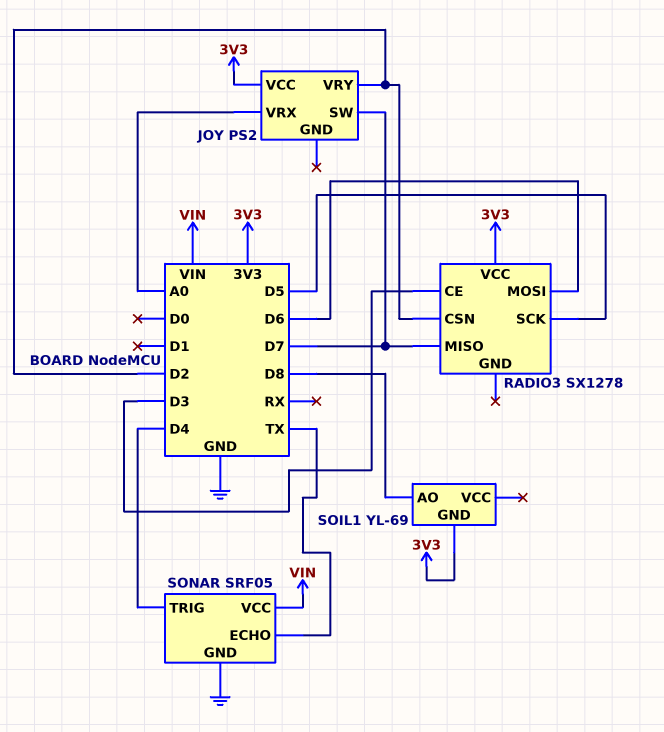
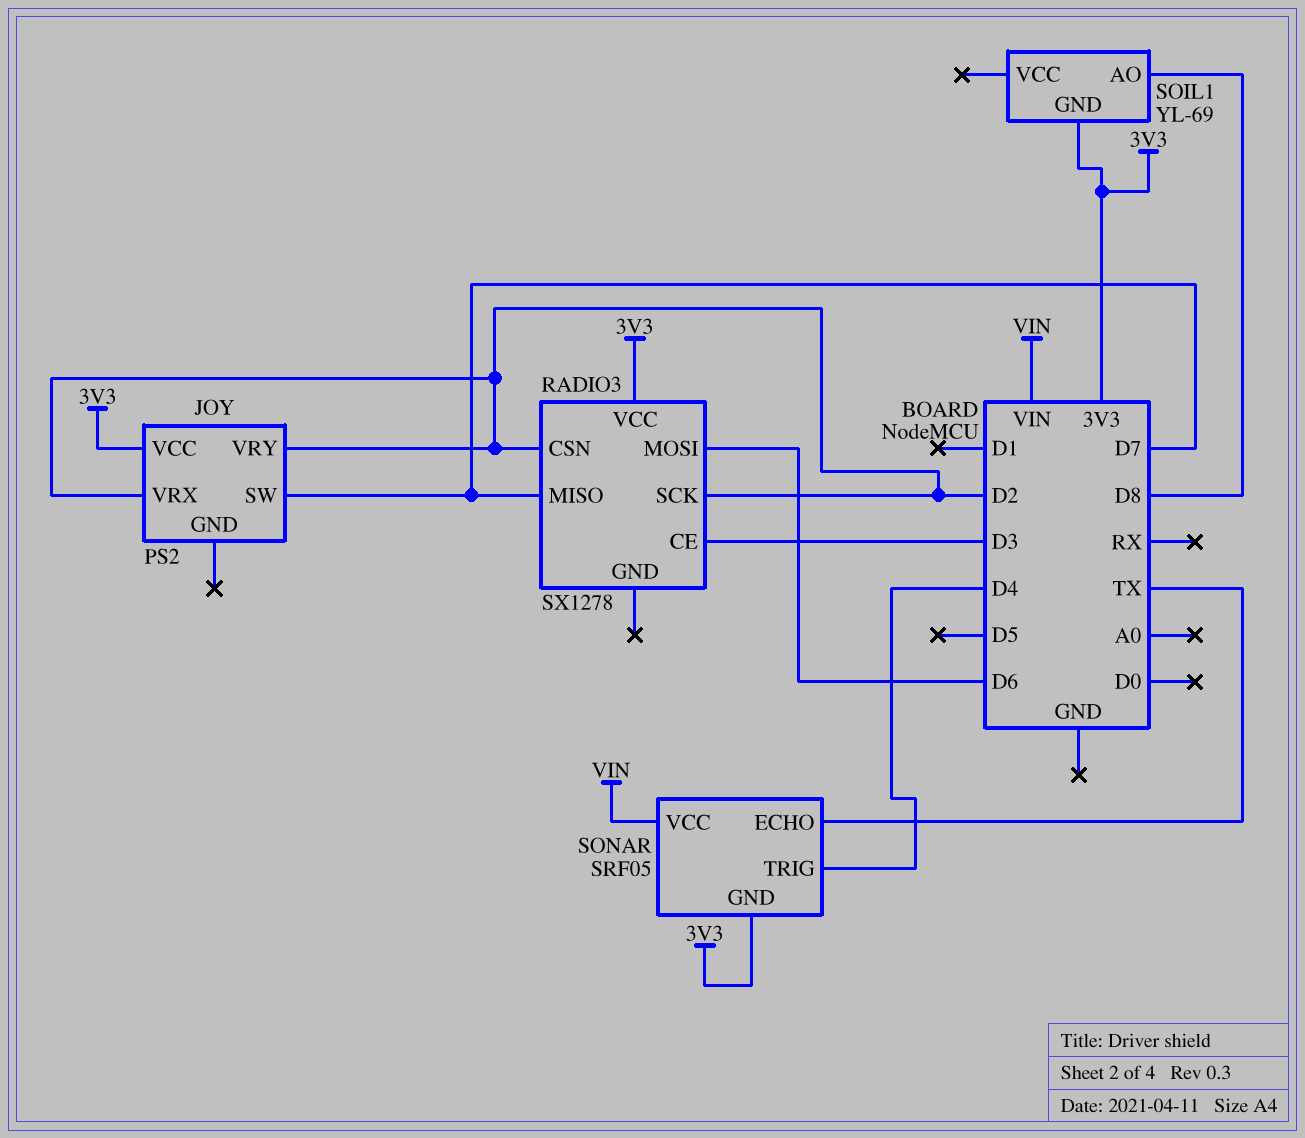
JOY pin VRX: A0 -> D2
RADIO3 pin SCK: D5 -> D2
SONAR pin GND: GND -> 3V3

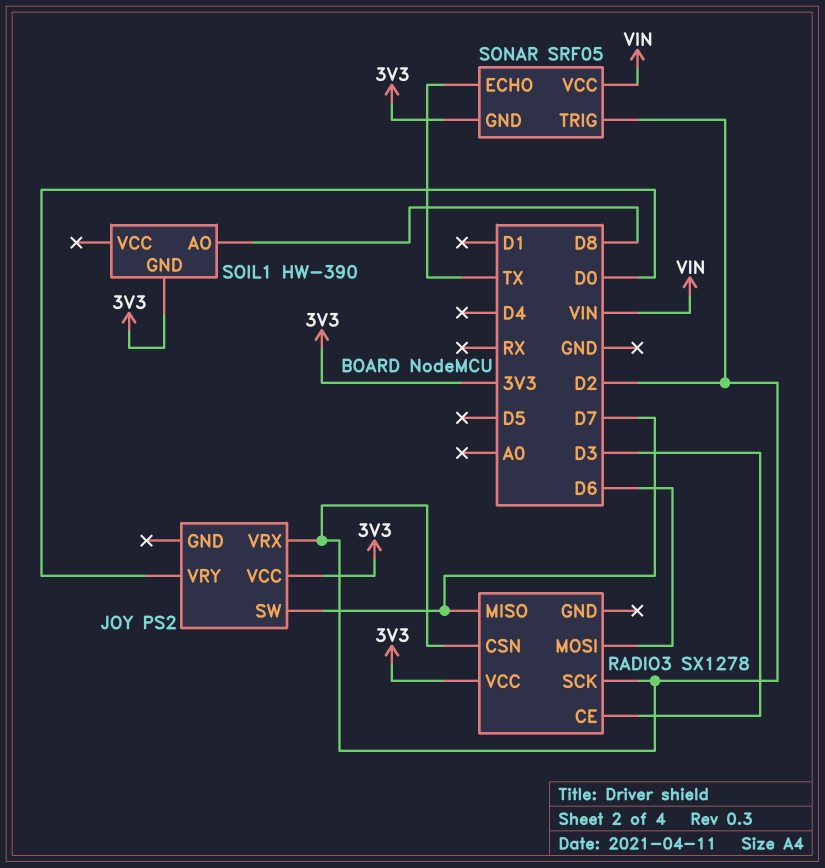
JOY pin VRY: D2 -> D0
SOIL1: YL-69 -> HW-390
SONAR pin TRIG: D4 -> D2

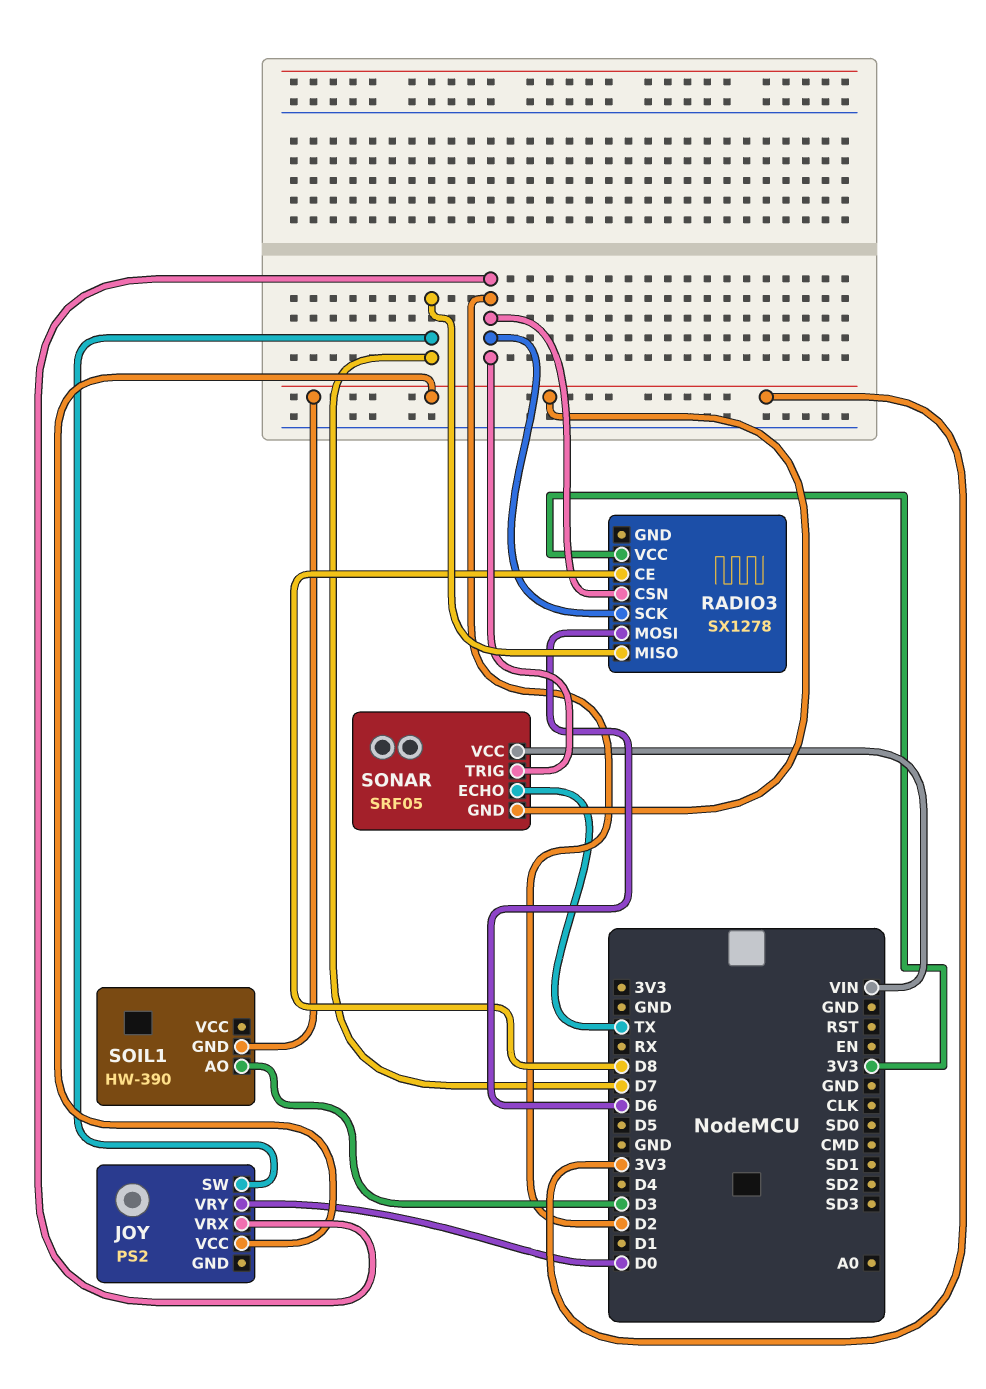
RADIO3 pin CE: D3 -> D8
SOIL1 pin AO: D8 -> D3

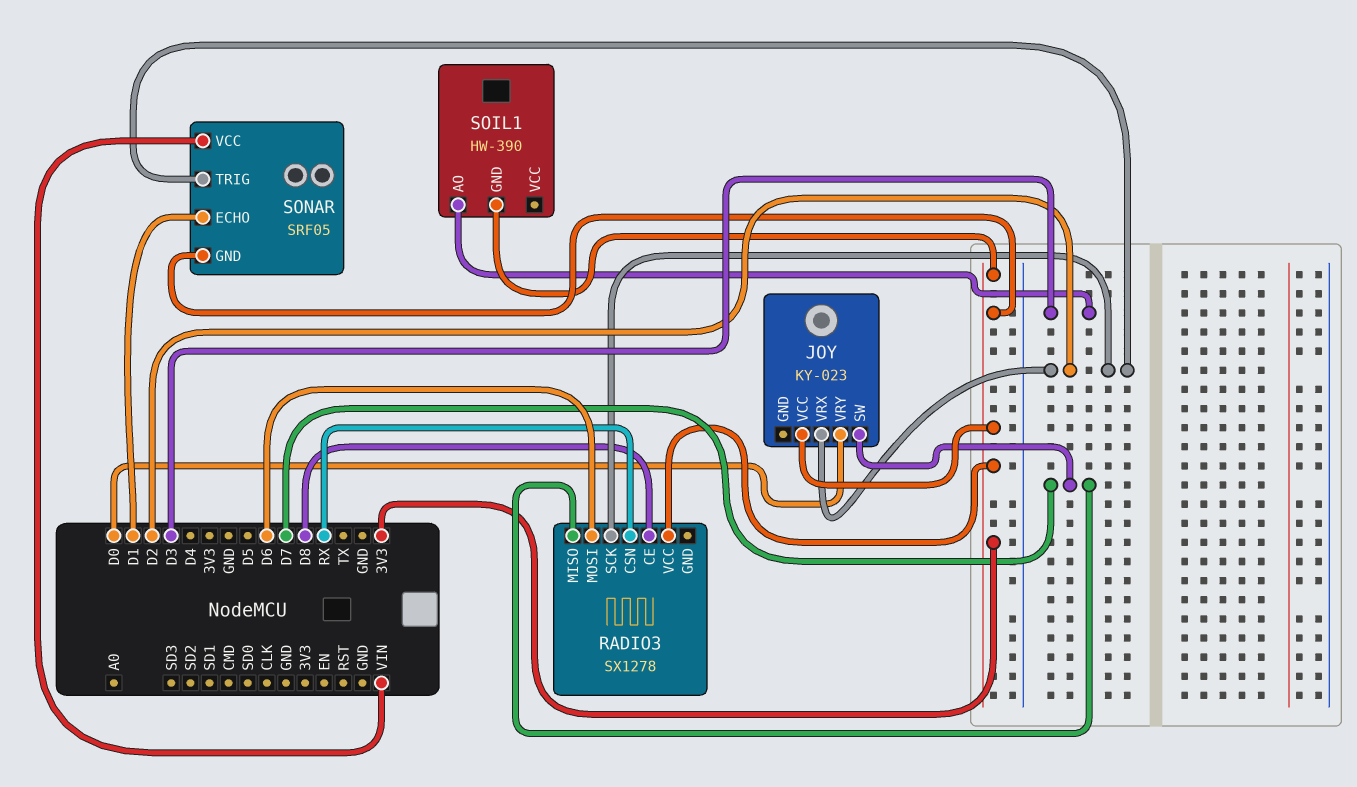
JOY: PS2 -> KY-023
RADIO3 pin CSN: D2 -> RX
SONAR pin ECHO: TX -> D1

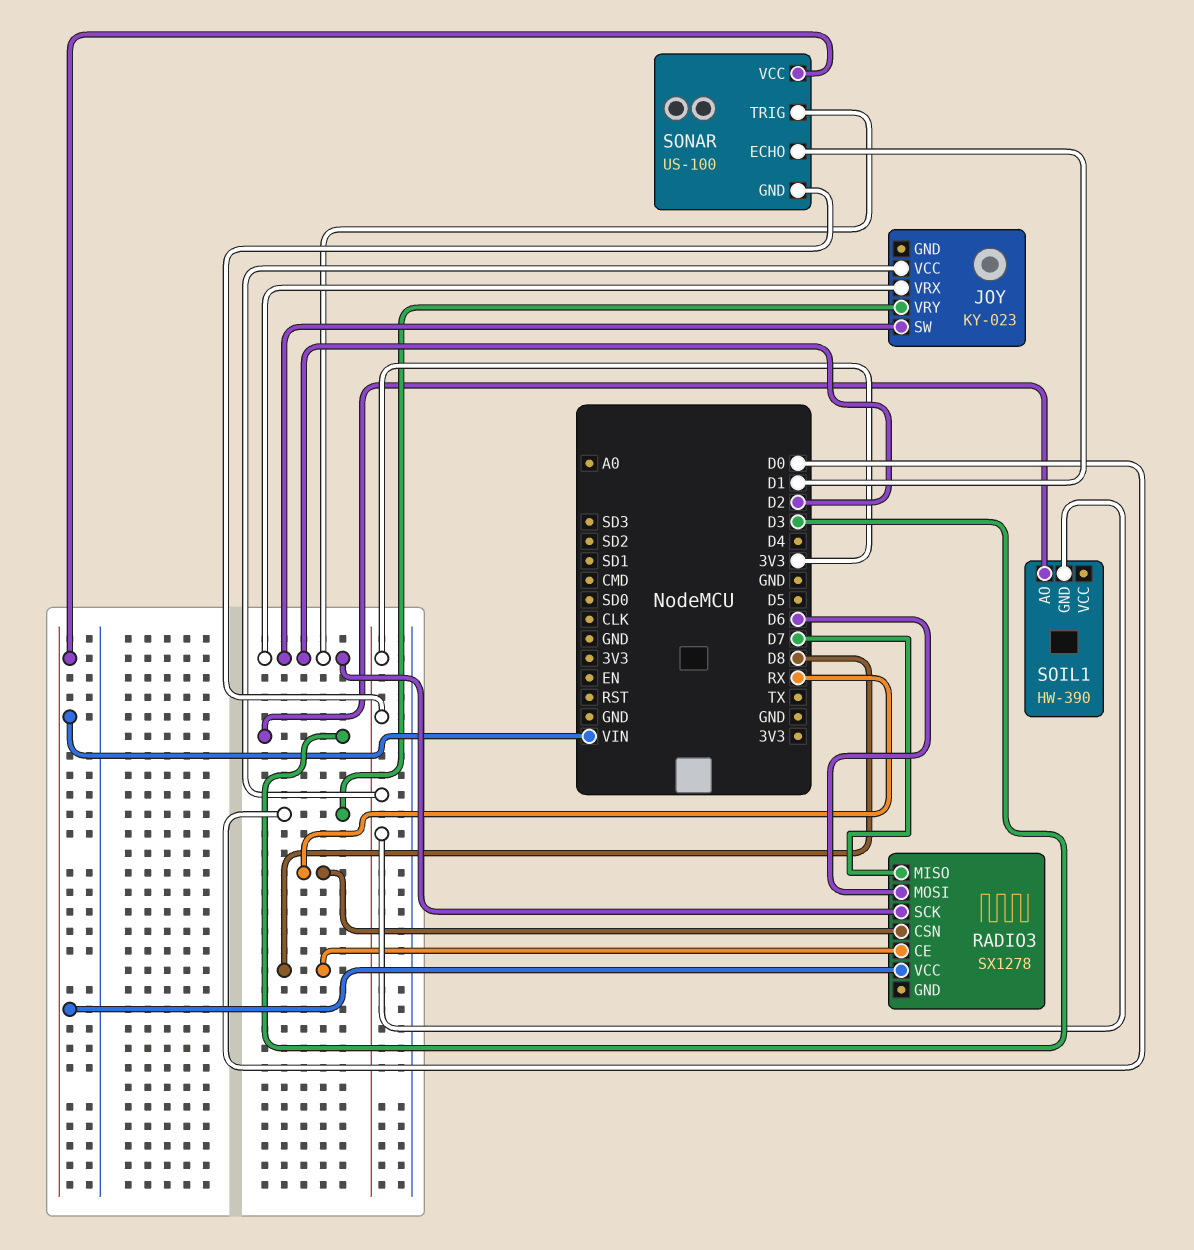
JOY pin SW: D7 -> D2
RADIO3 pin VCC: 3V3 -> VIN
SONAR: SRF05 -> US-100

